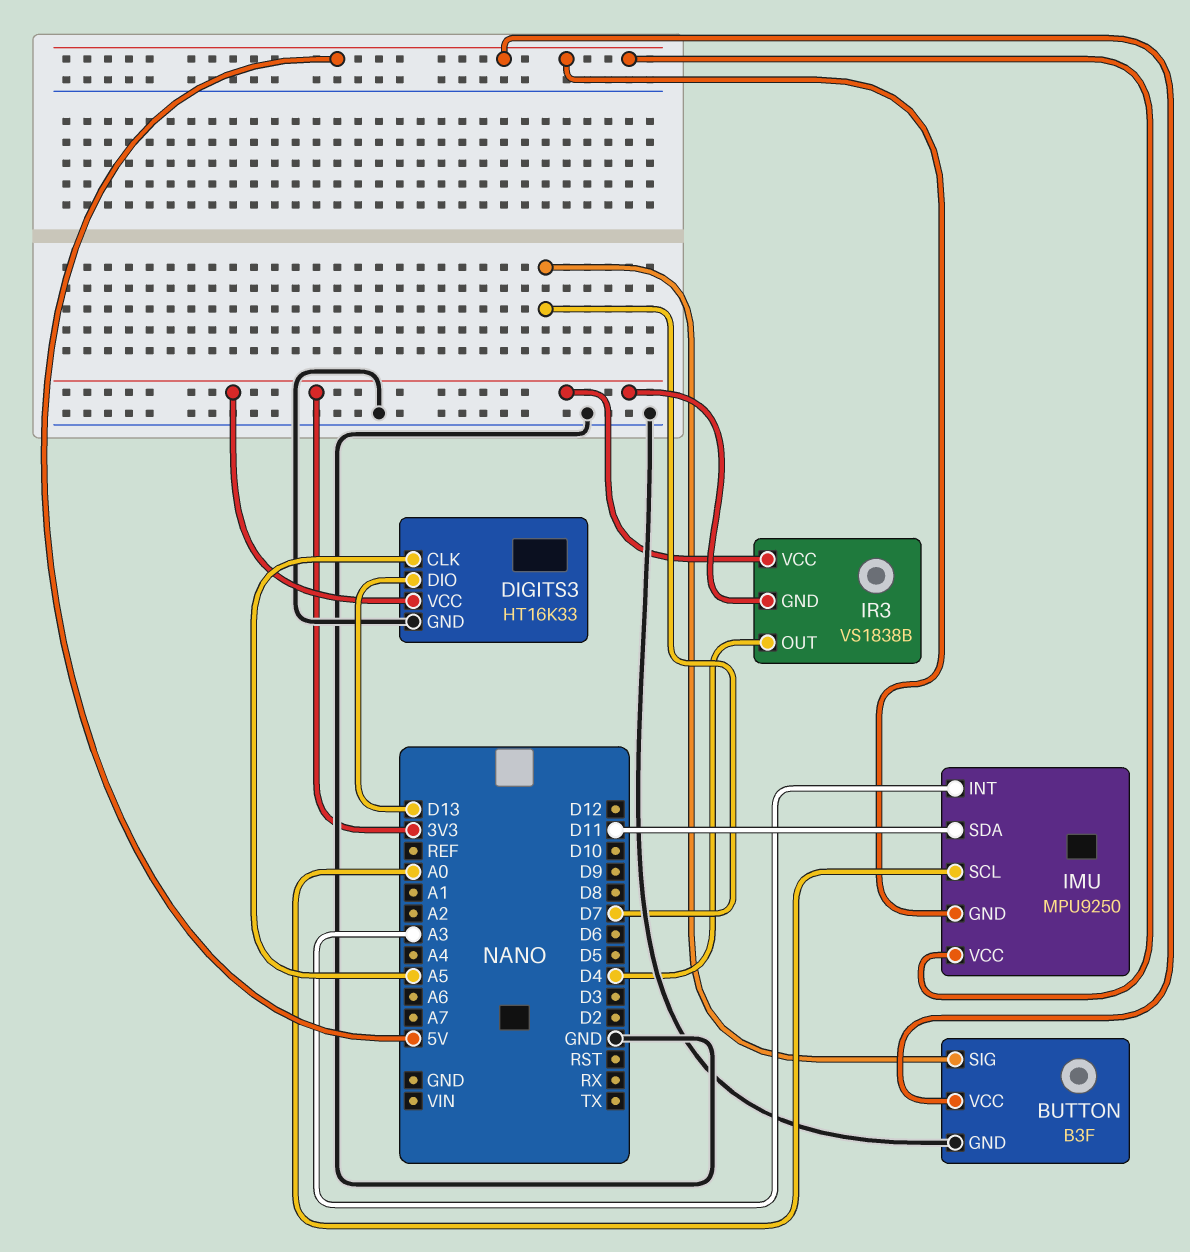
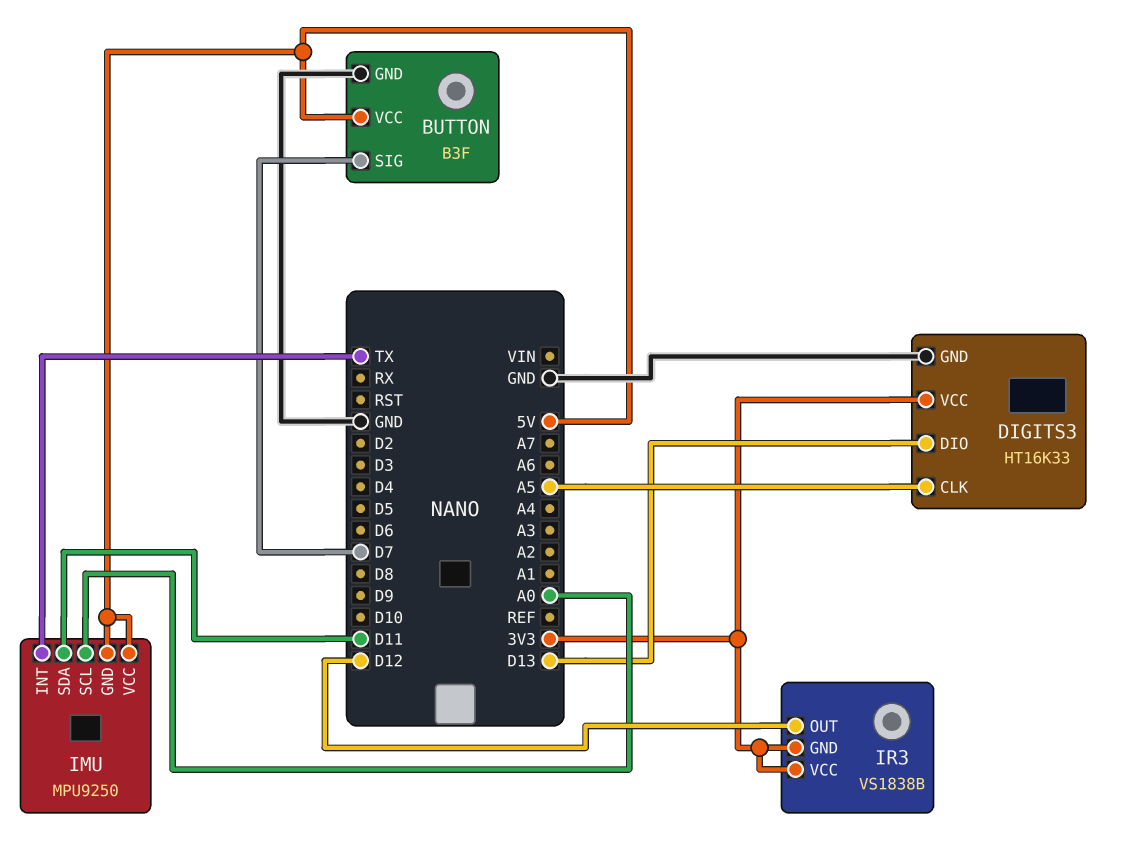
IMU pin INT: A3 -> TX
IR3 pin OUT: D4 -> D12

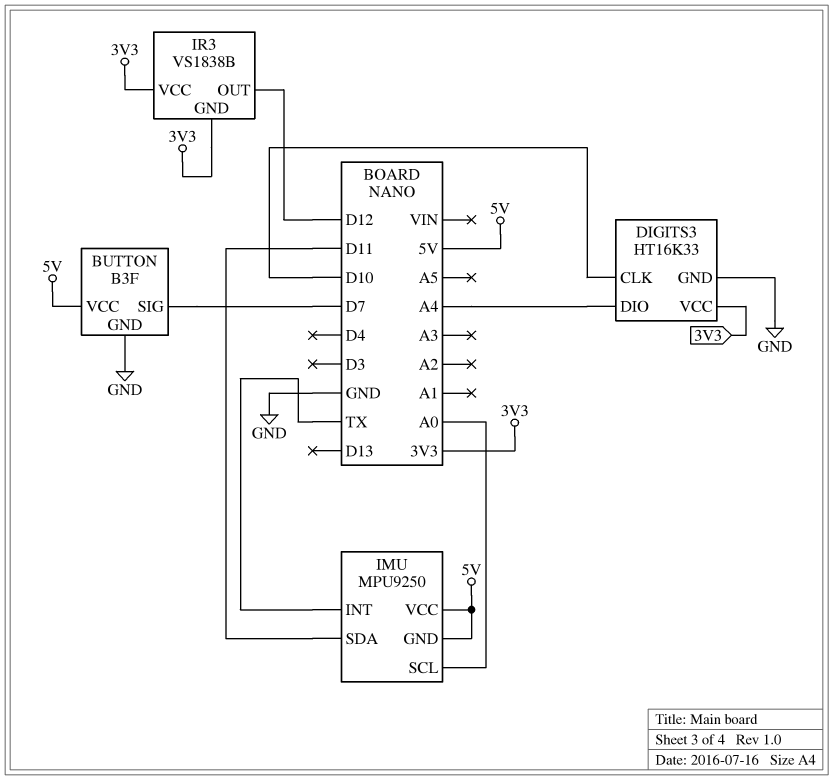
DIGITS3 pin CLK: A5 -> D10
DIGITS3 pin DIO: D13 -> A4

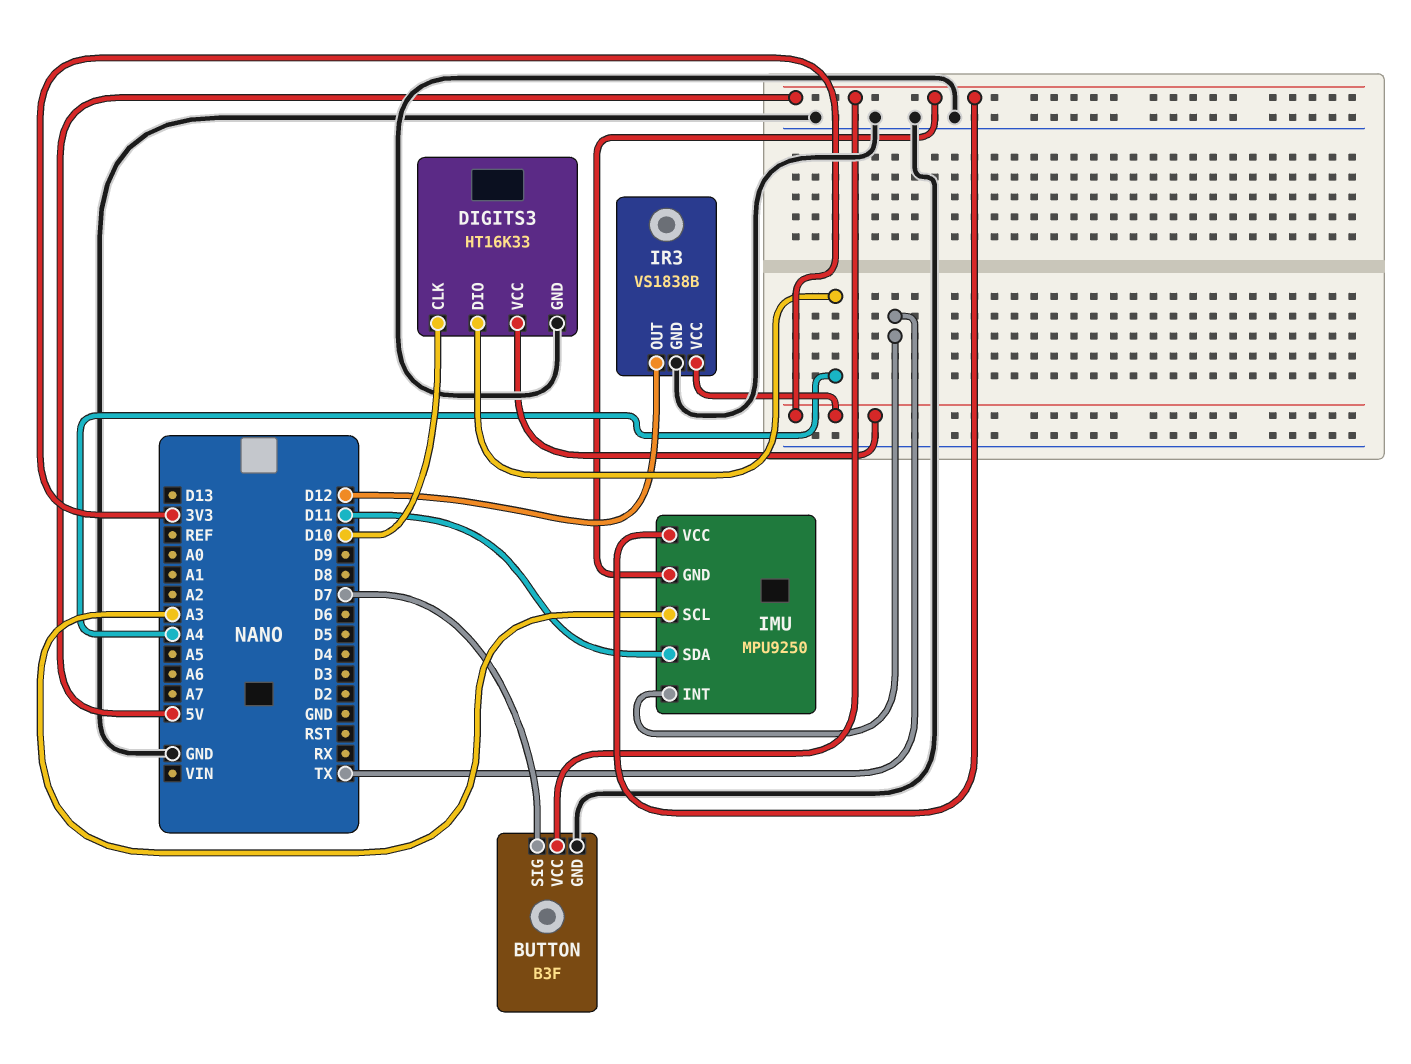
IMU pin SCL: A0 -> A3
IR3 pin GND: 3V3 -> GND

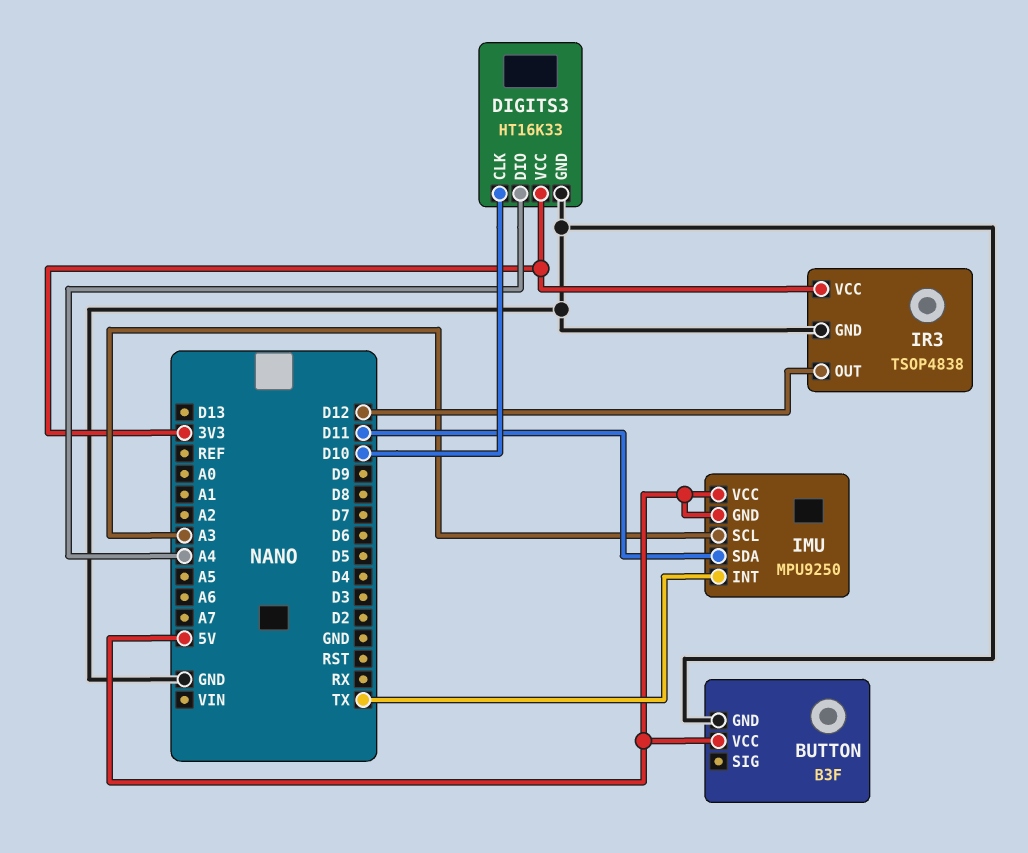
BUTTON pin SIG: D7 -> none
IR3: VS1838B -> TSOP4838

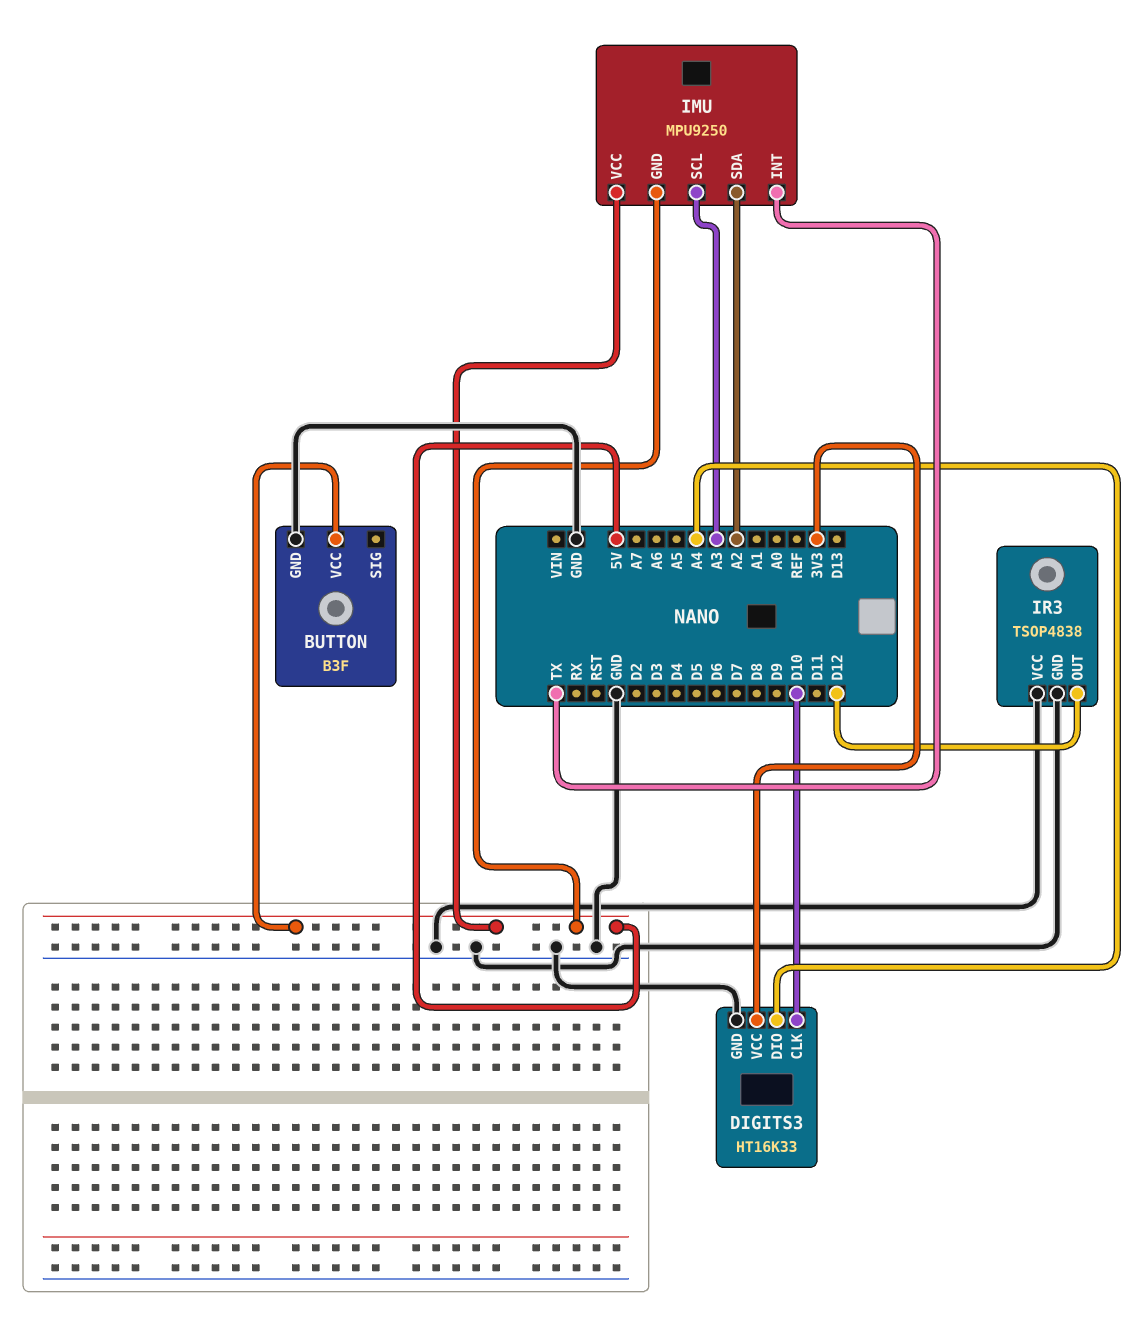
IMU pin SDA: D11 -> A2
IR3 pin VCC: 3V3 -> GND

